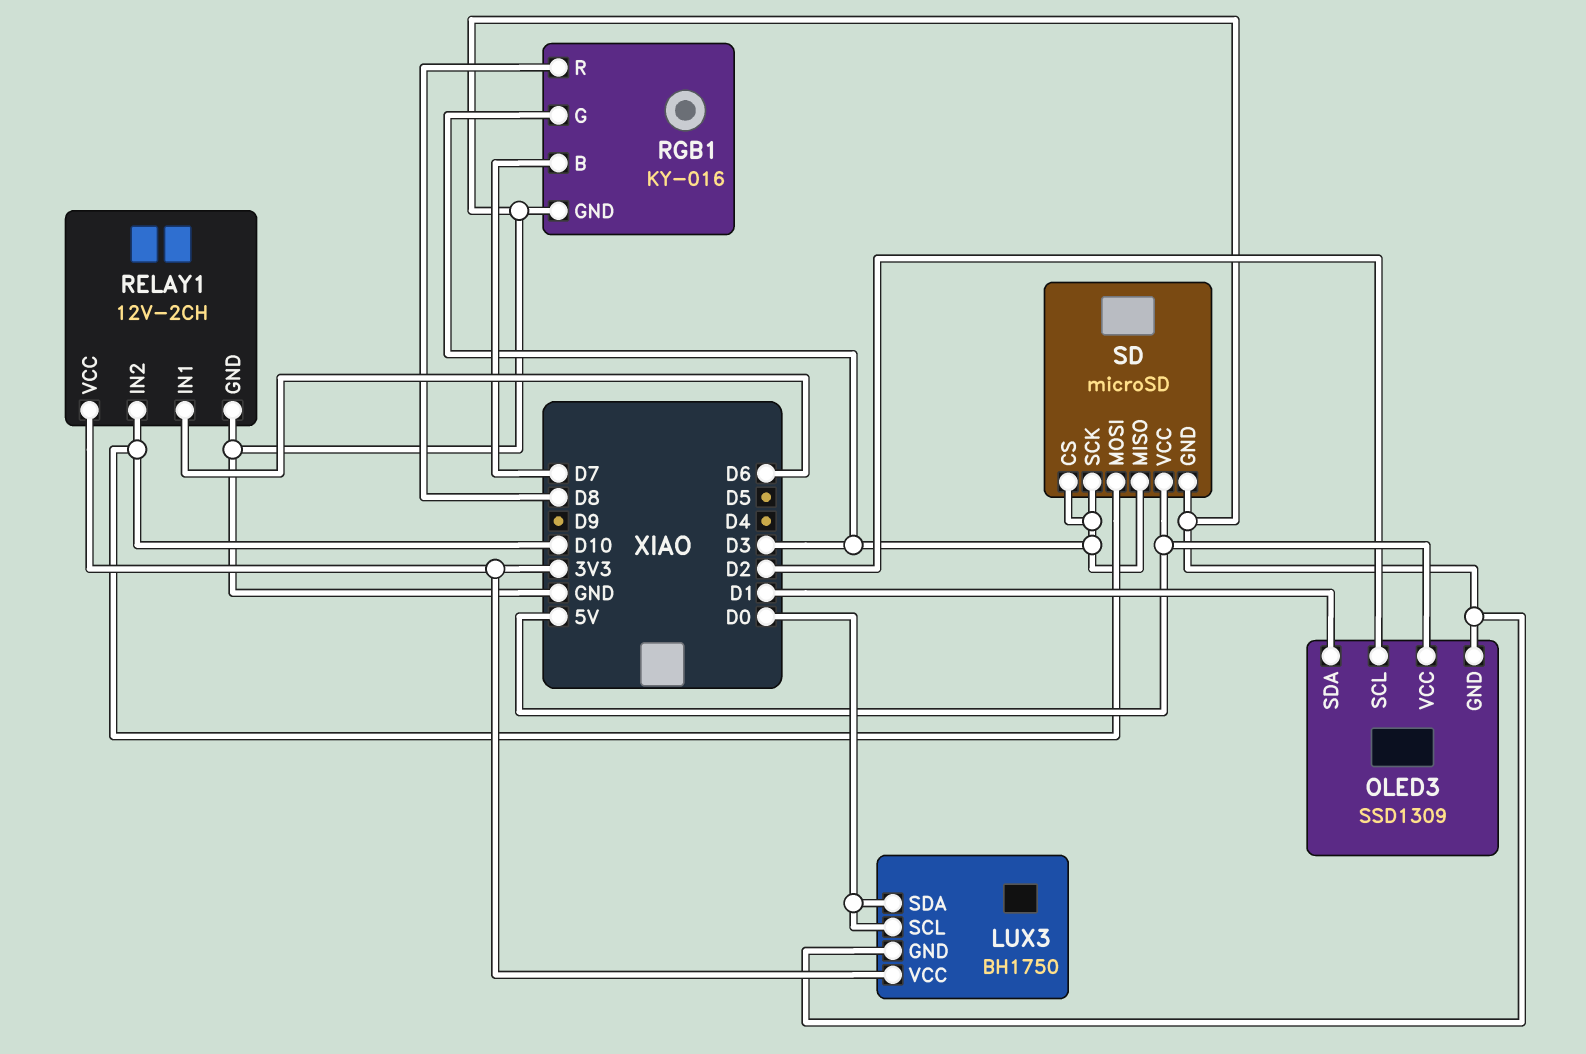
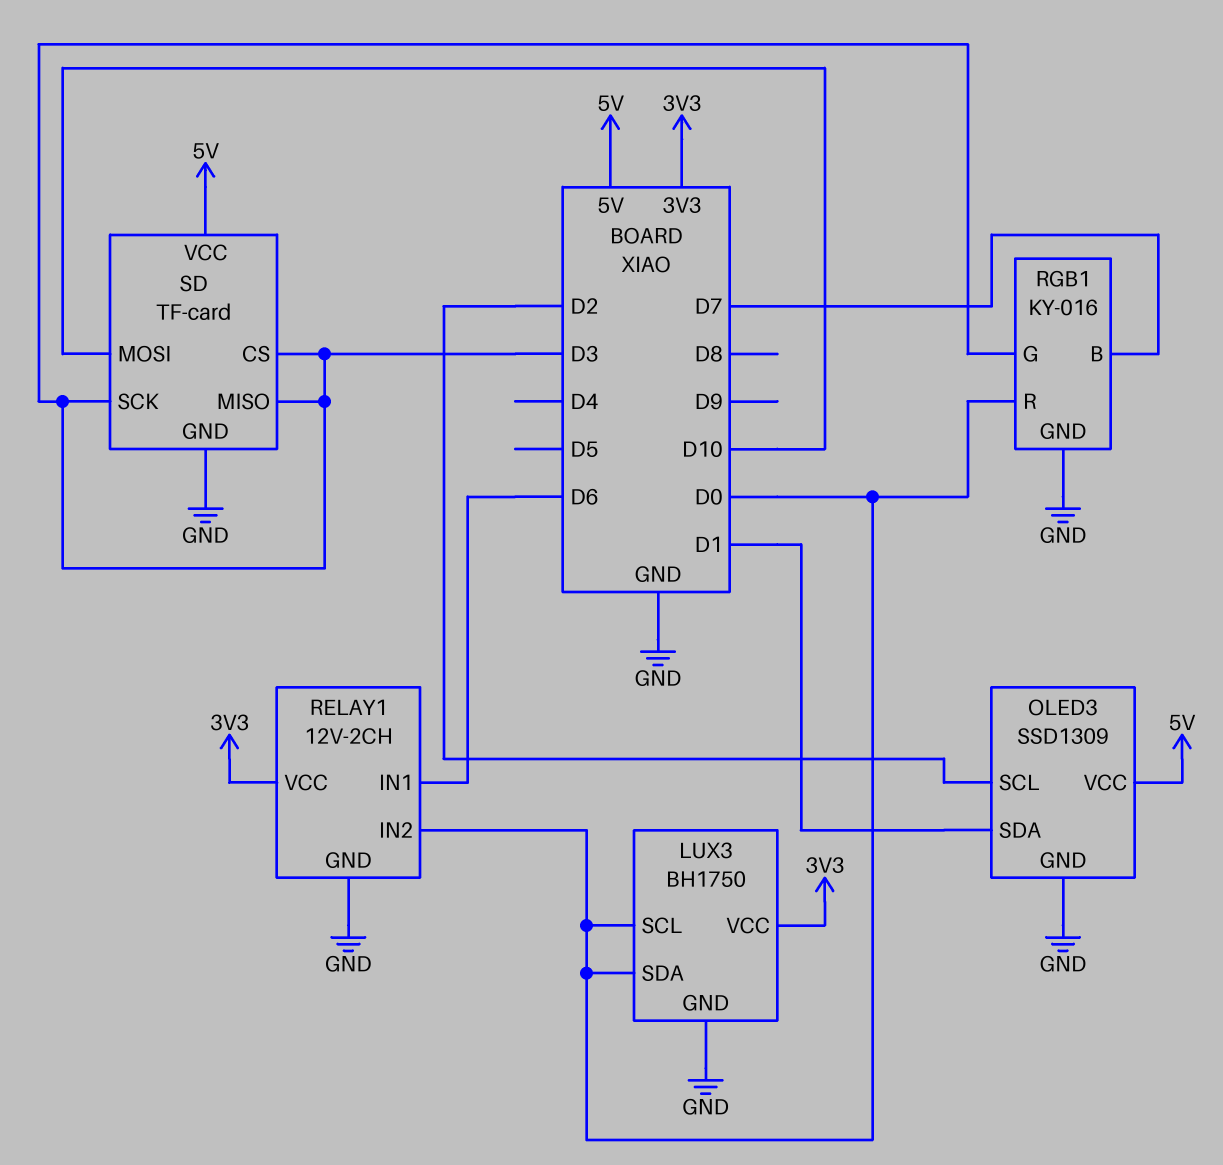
RELAY1 pin IN2: D10 -> D0
RGB1 pin R: D8 -> D0
SD: microSD -> TF-card

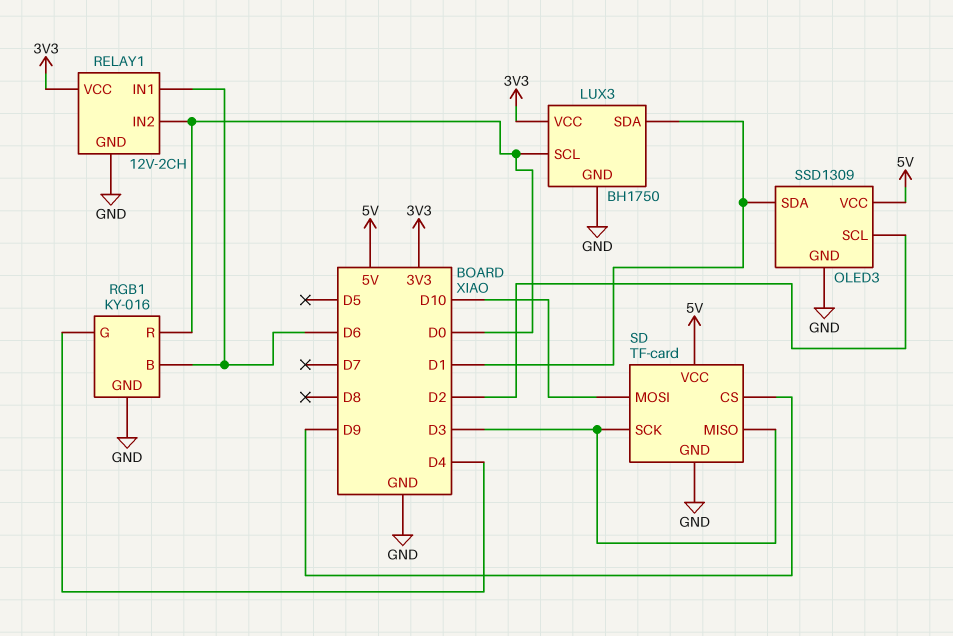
LUX3 pin SDA: D0 -> D1
RGB1 pin B: D7 -> D6
RGB1 pin G: D3 -> D4
SD pin CS: D3 -> D9

